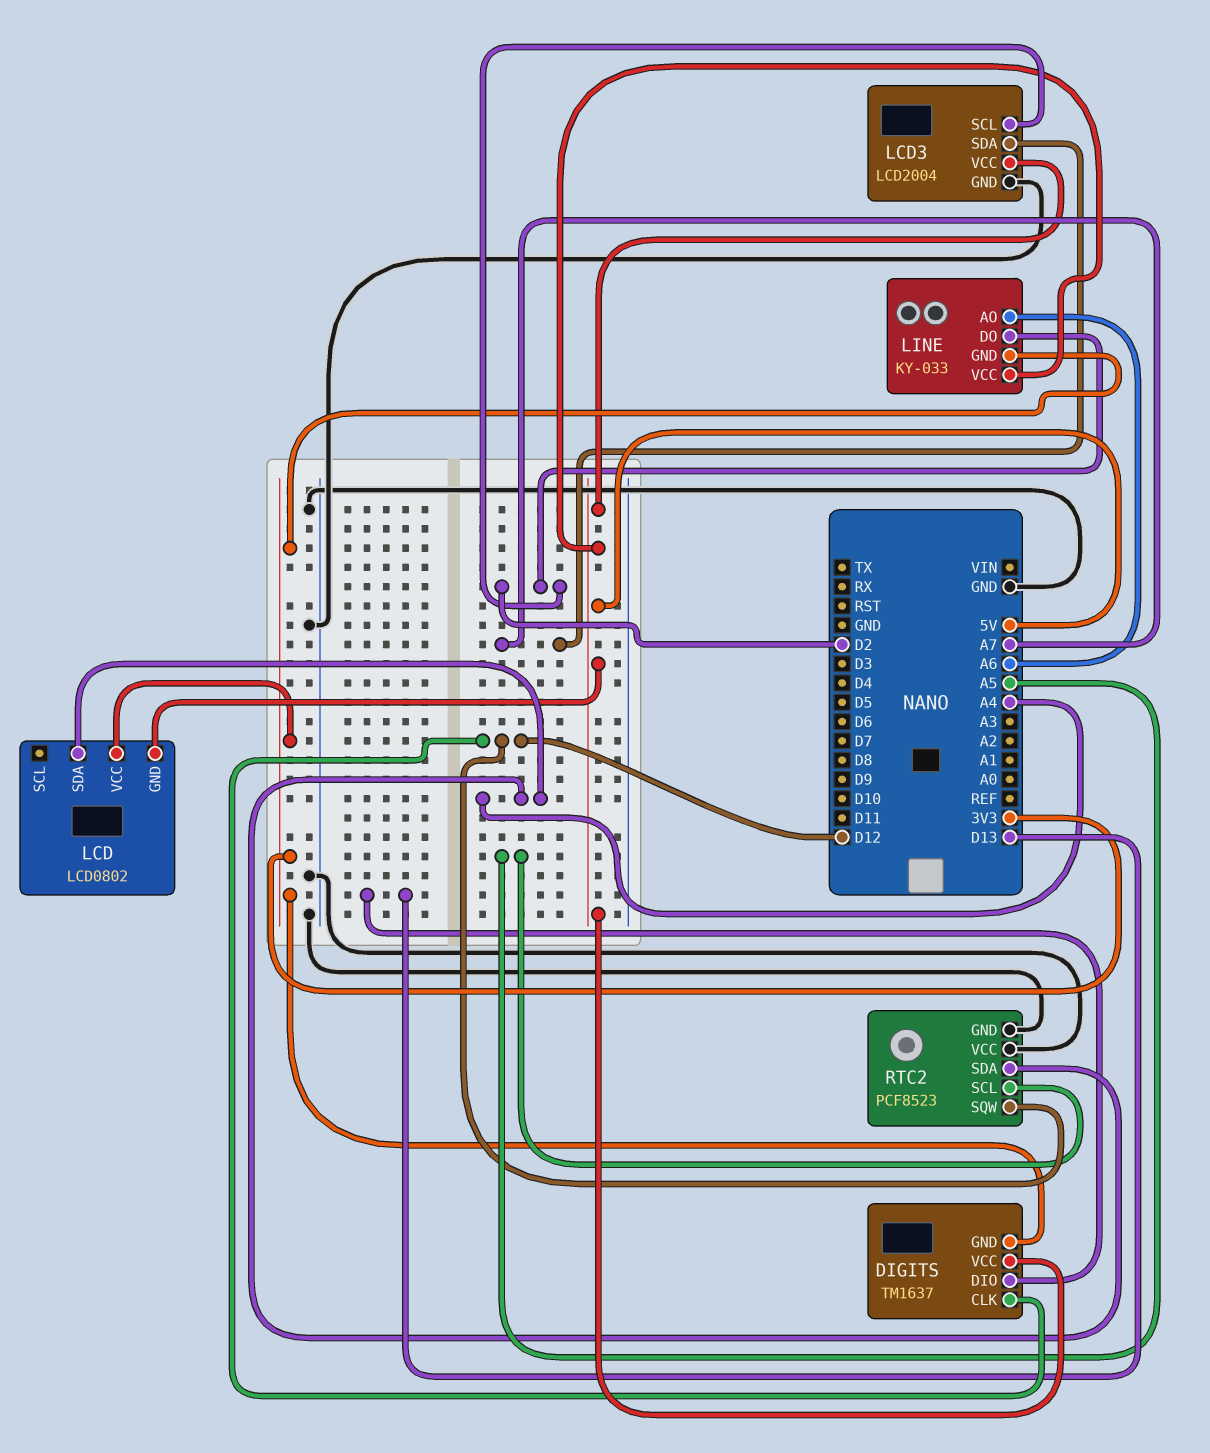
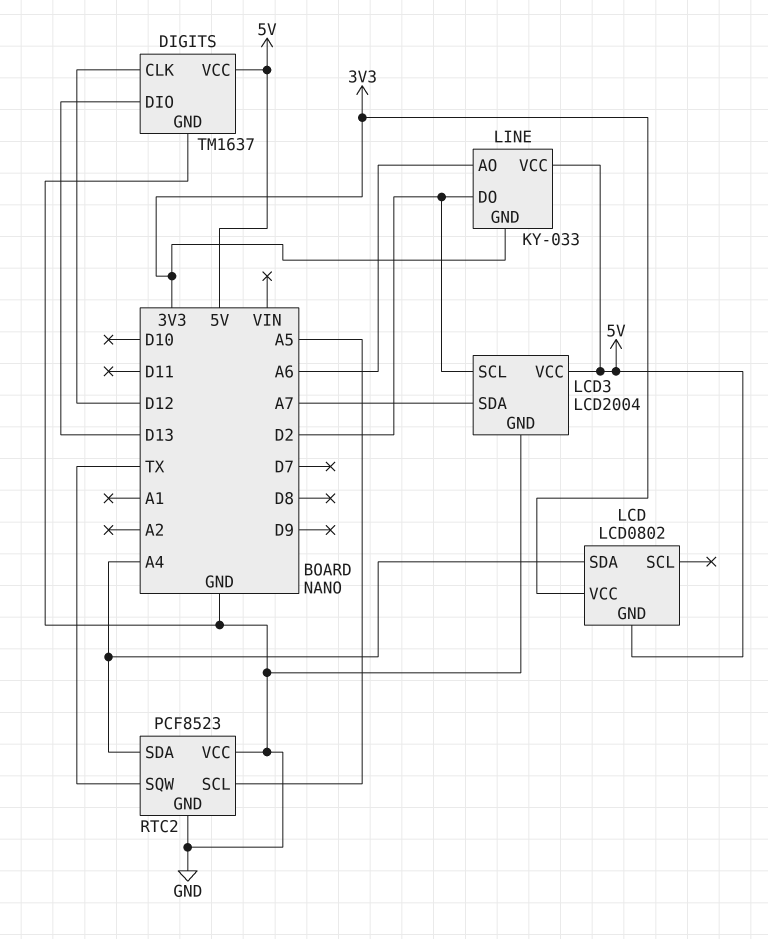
DIGITS pin GND: 3V3 -> GND
RTC2 pin SQW: D12 -> TX

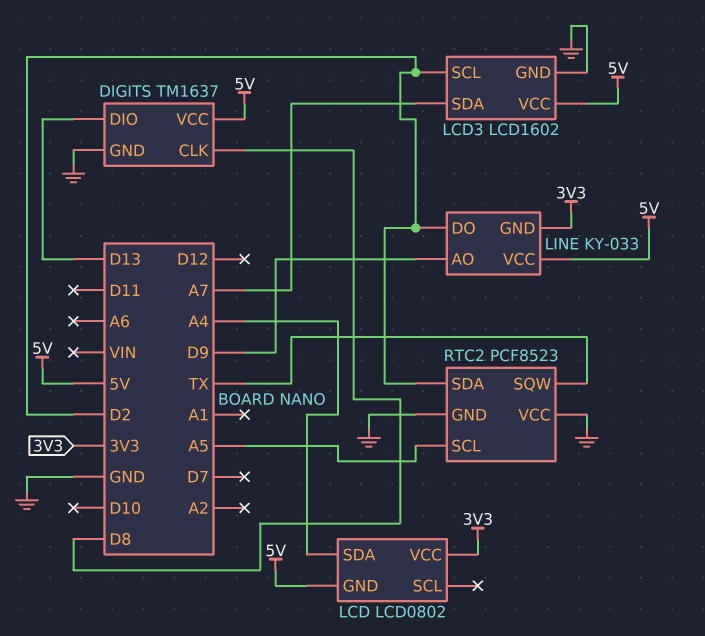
DIGITS pin CLK: D12 -> D8
LCD3: LCD2004 -> LCD1602
LINE pin AO: A6 -> D9
RTC2 pin SDA: A4 -> D2

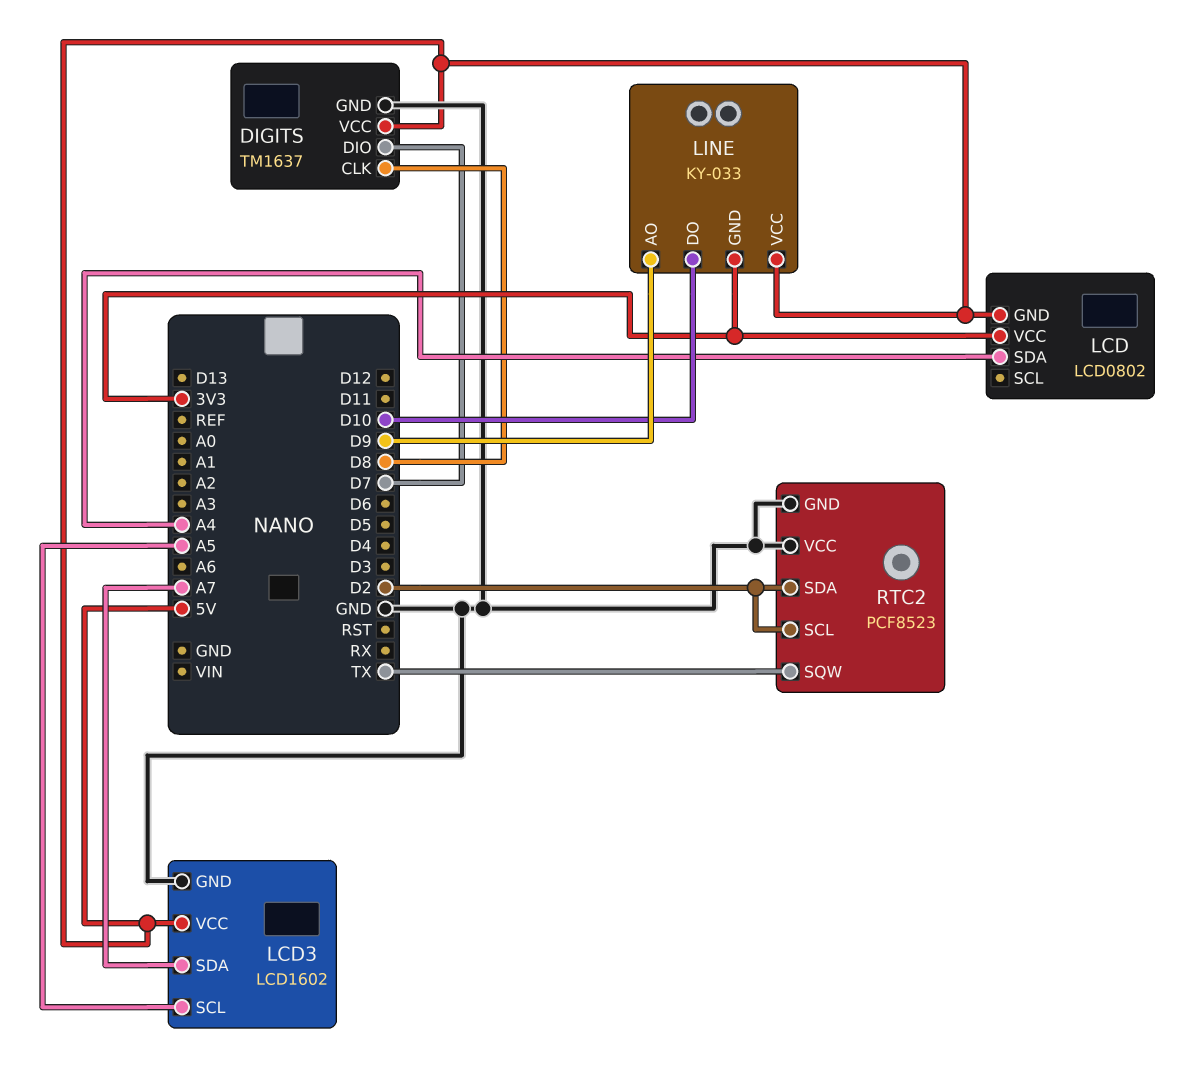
DIGITS pin DIO: D13 -> D7
LCD3 pin SCL: D2 -> A5
LINE pin DO: D2 -> D10
RTC2 pin SCL: A5 -> D2

